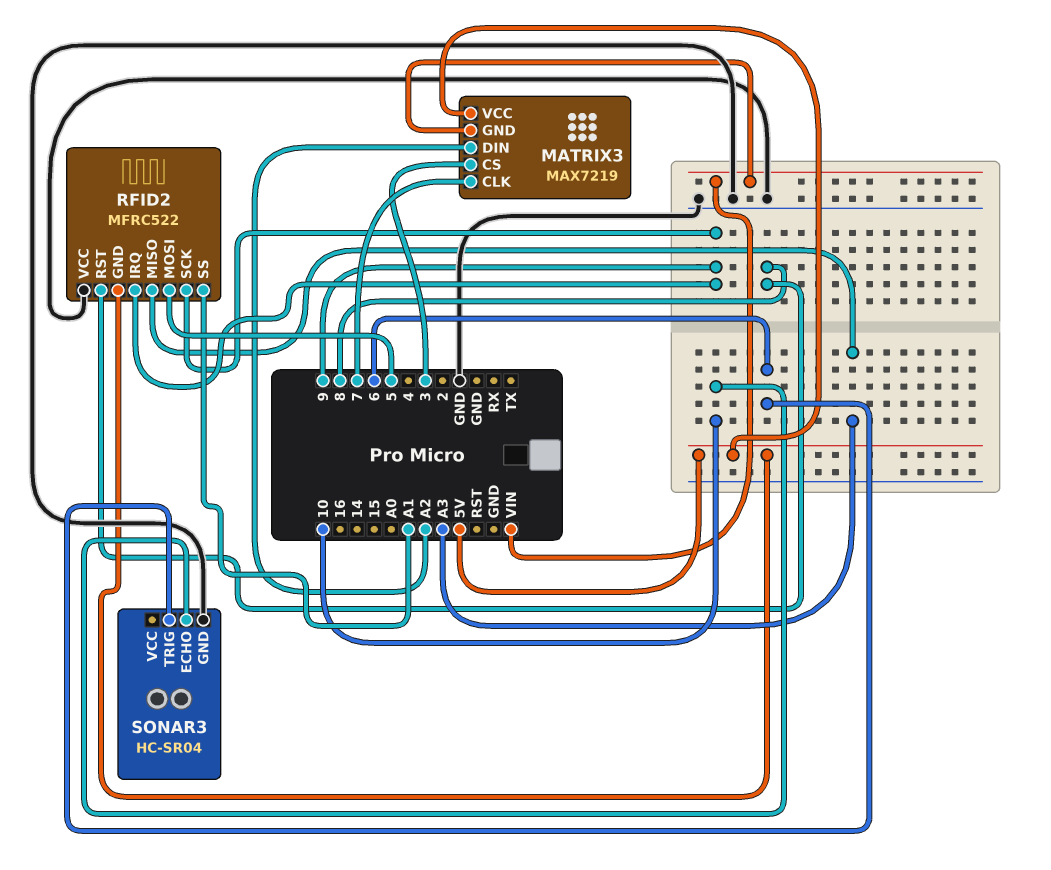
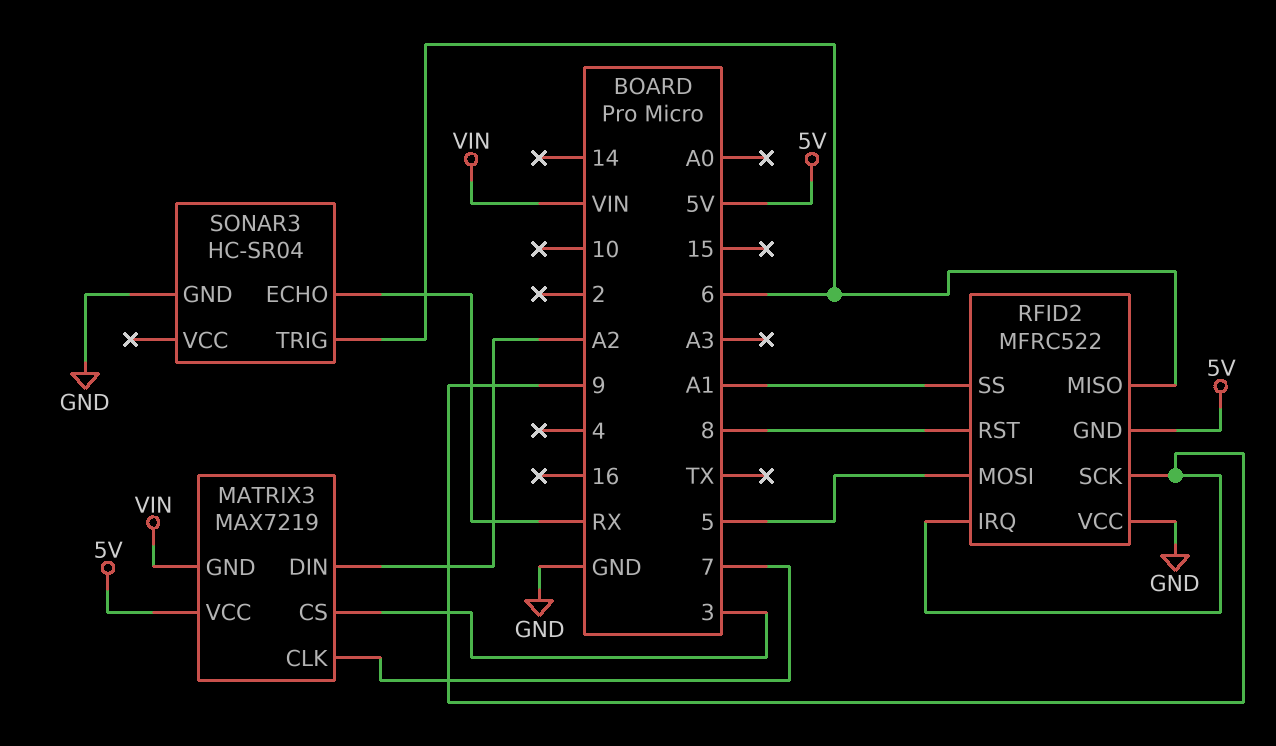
RFID2 pin MISO: A3 -> 6
SONAR3 pin ECHO: 10 -> RX

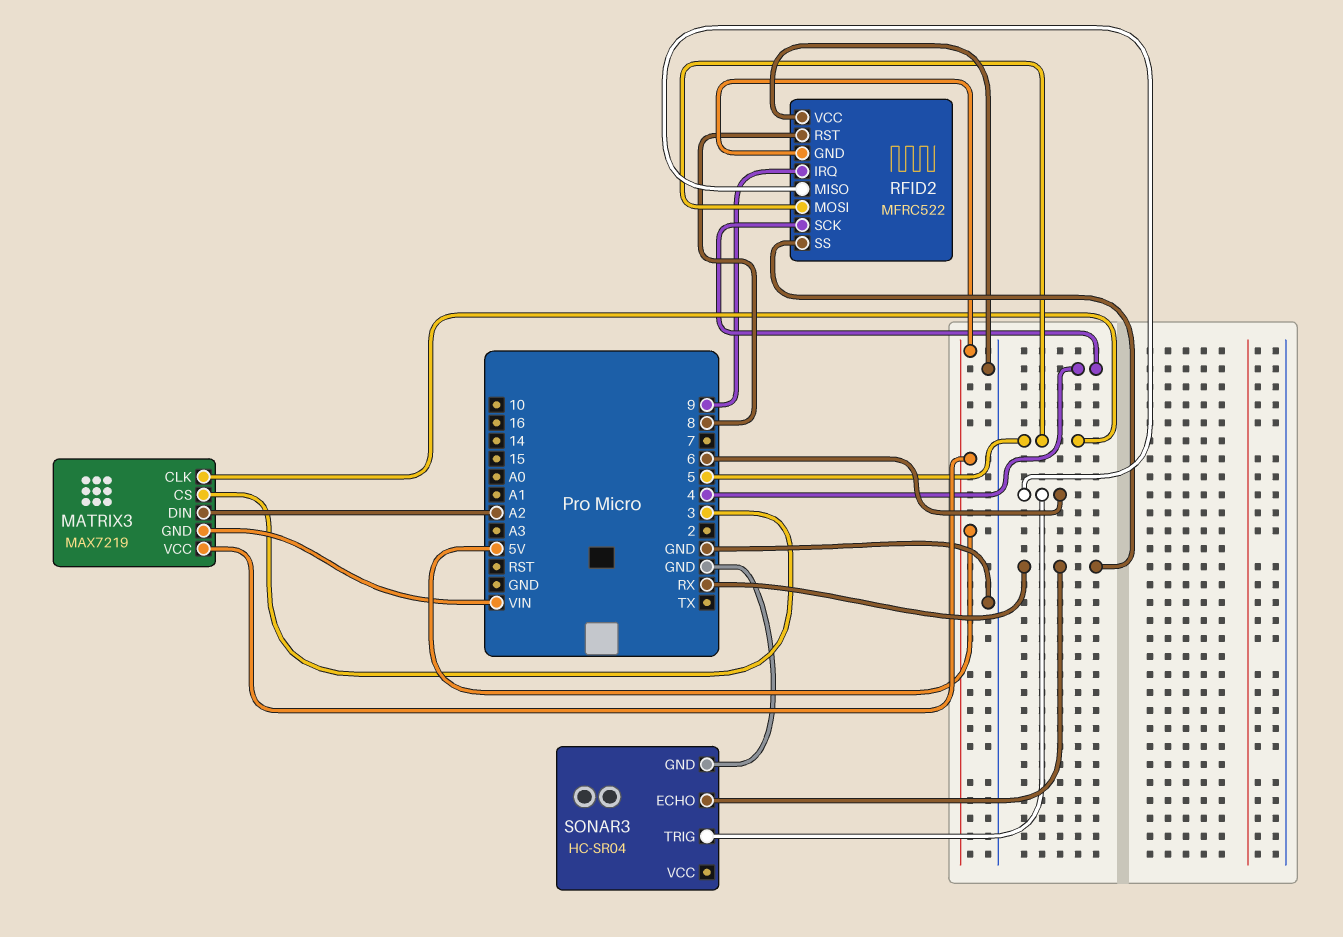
MATRIX3 pin CLK: 7 -> 5
RFID2 pin SCK: 9 -> 4
RFID2 pin SS: A1 -> RX

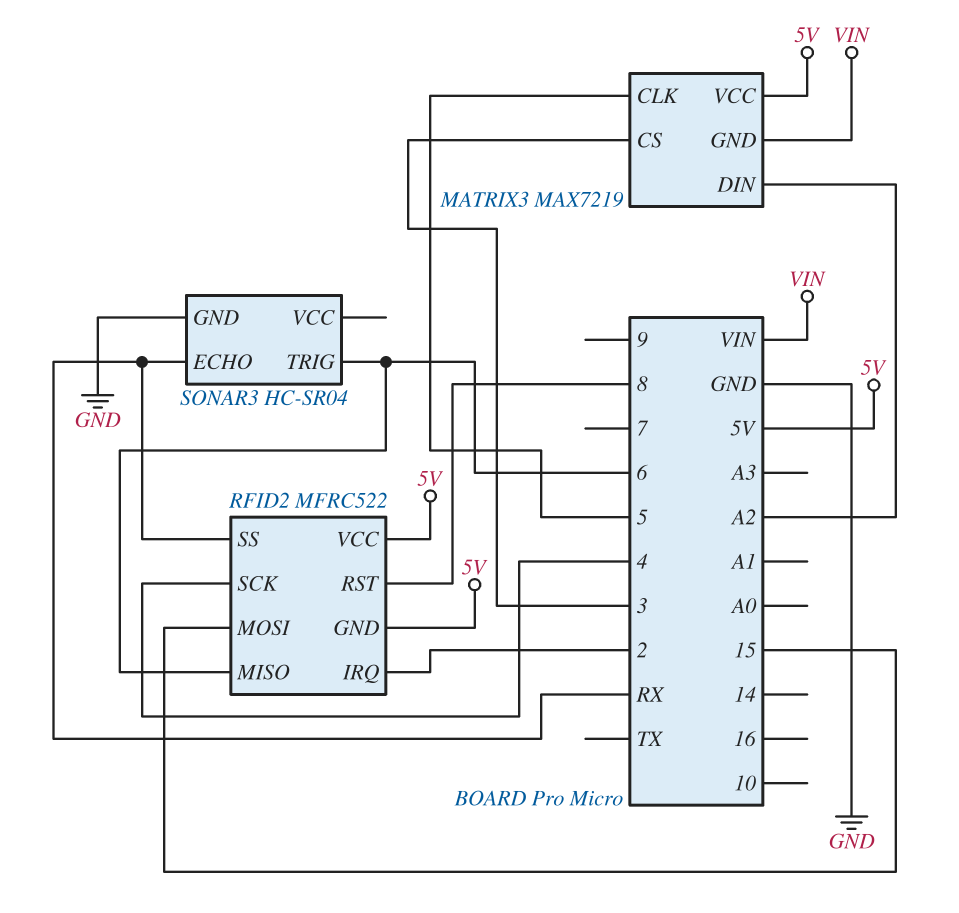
RFID2 pin IRQ: 9 -> 2
RFID2 pin MOSI: 5 -> 15
RFID2 pin VCC: GND -> 5V

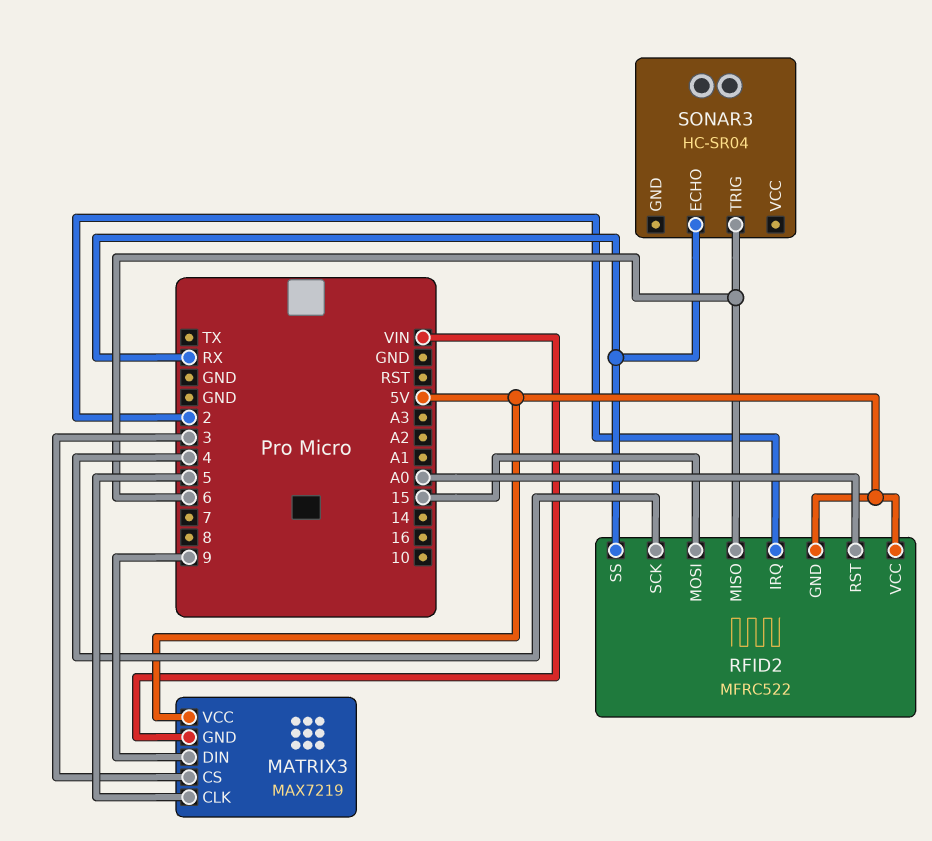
MATRIX3 pin DIN: A2 -> 9
RFID2 pin RST: 8 -> A0
SONAR3 pin GND: GND -> none

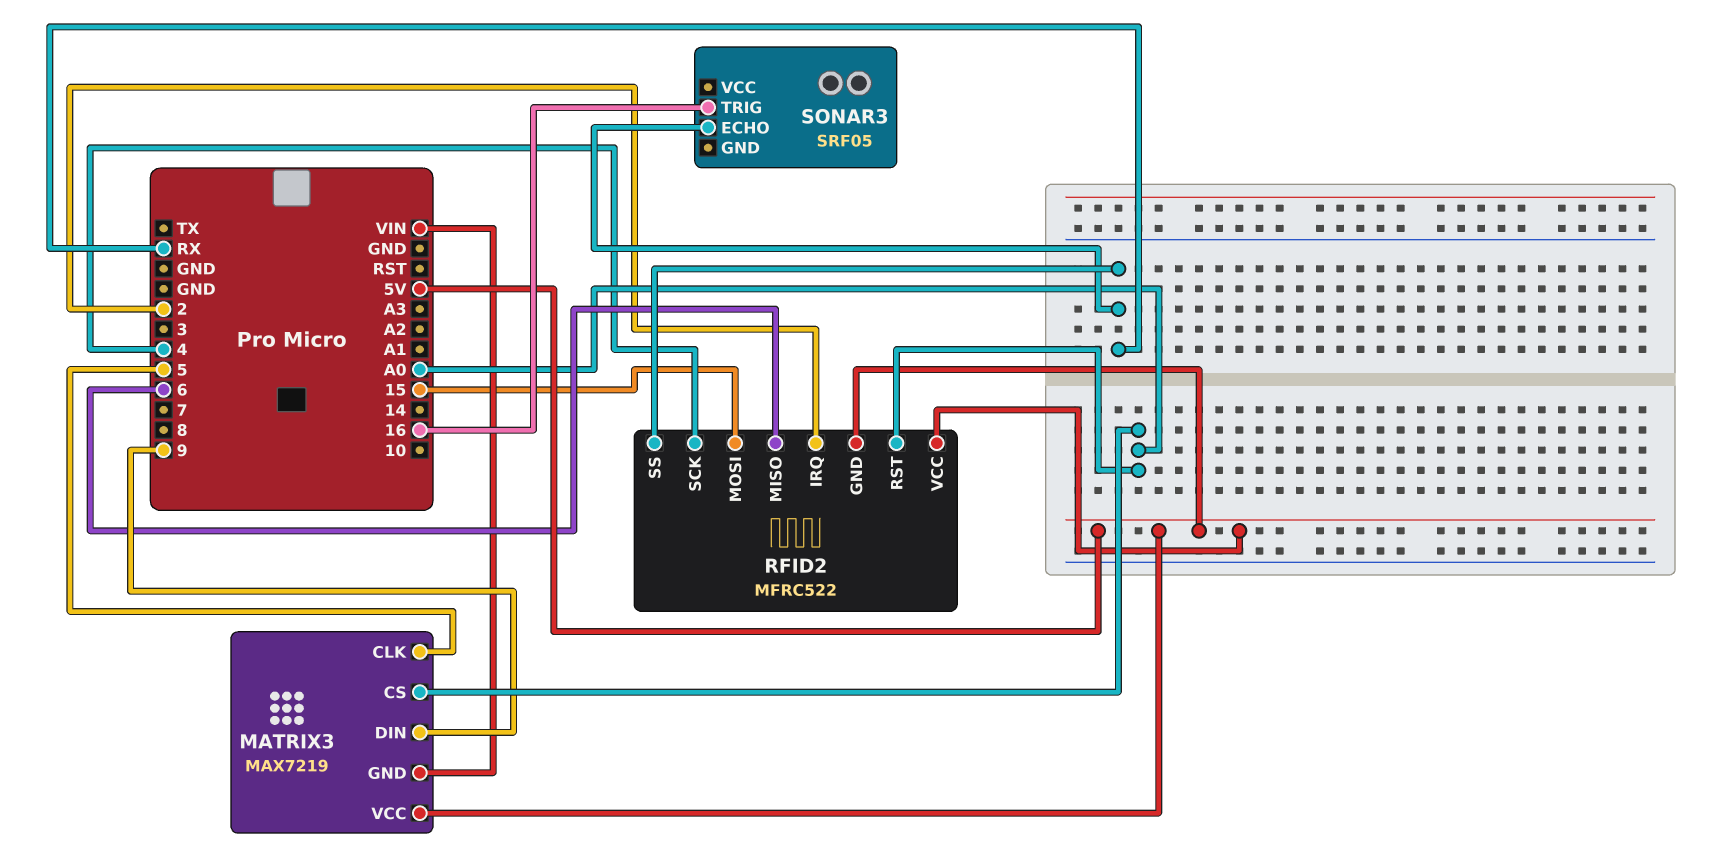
MATRIX3 pin CS: 3 -> A0
SONAR3: HC-SR04 -> SRF05
SONAR3 pin TRIG: 6 -> 16

